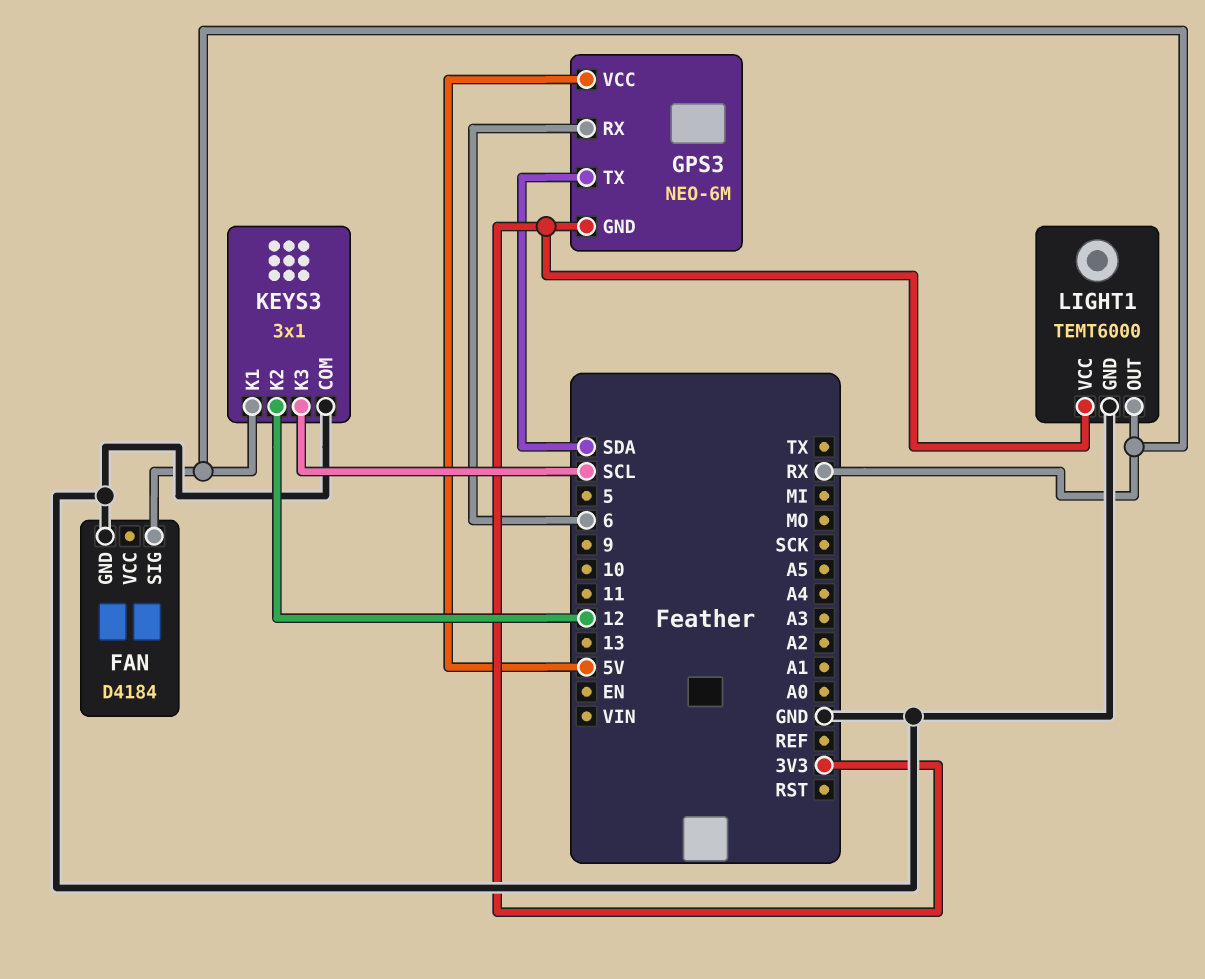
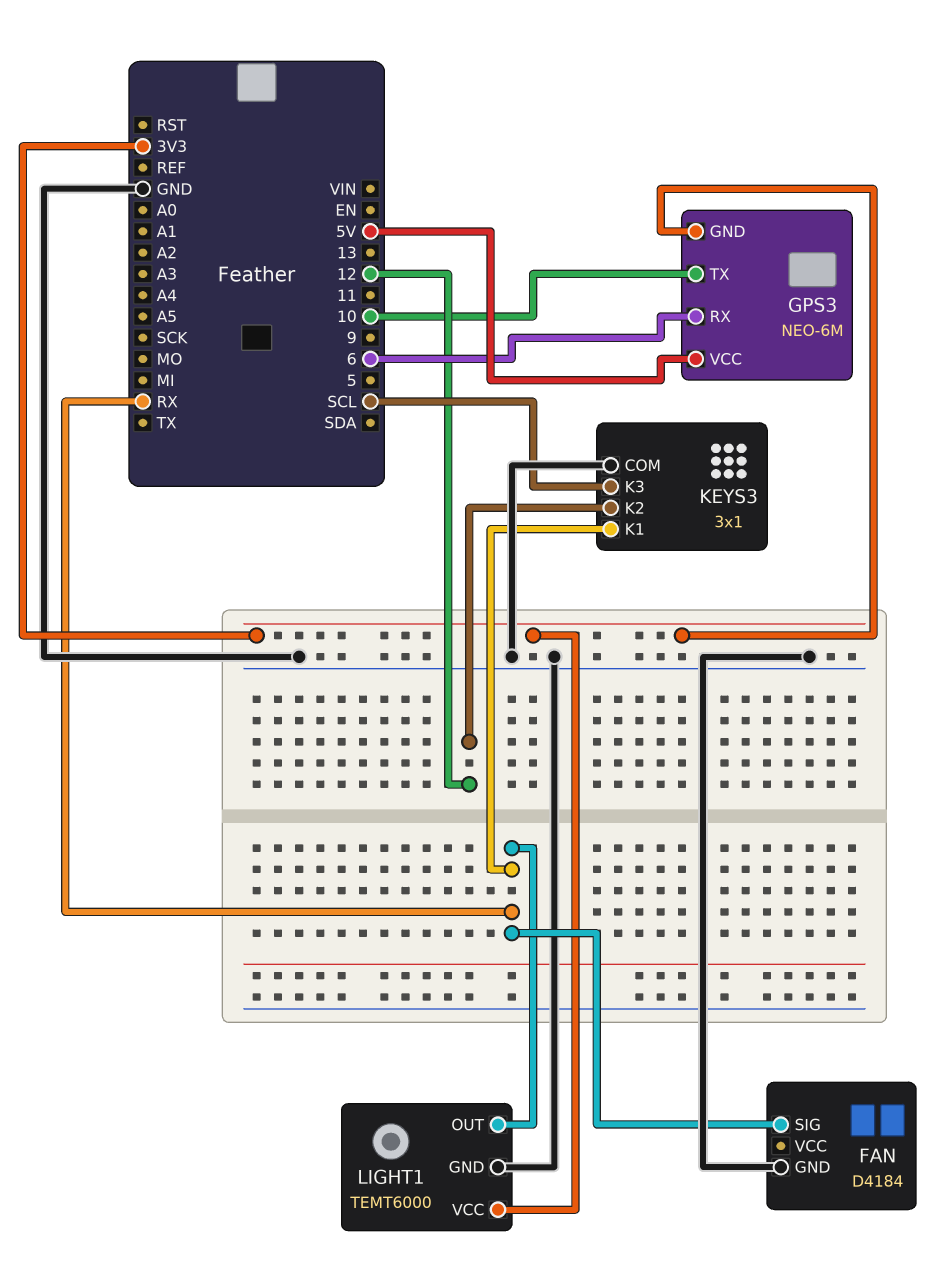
GPS3 pin TX: SDA -> 10

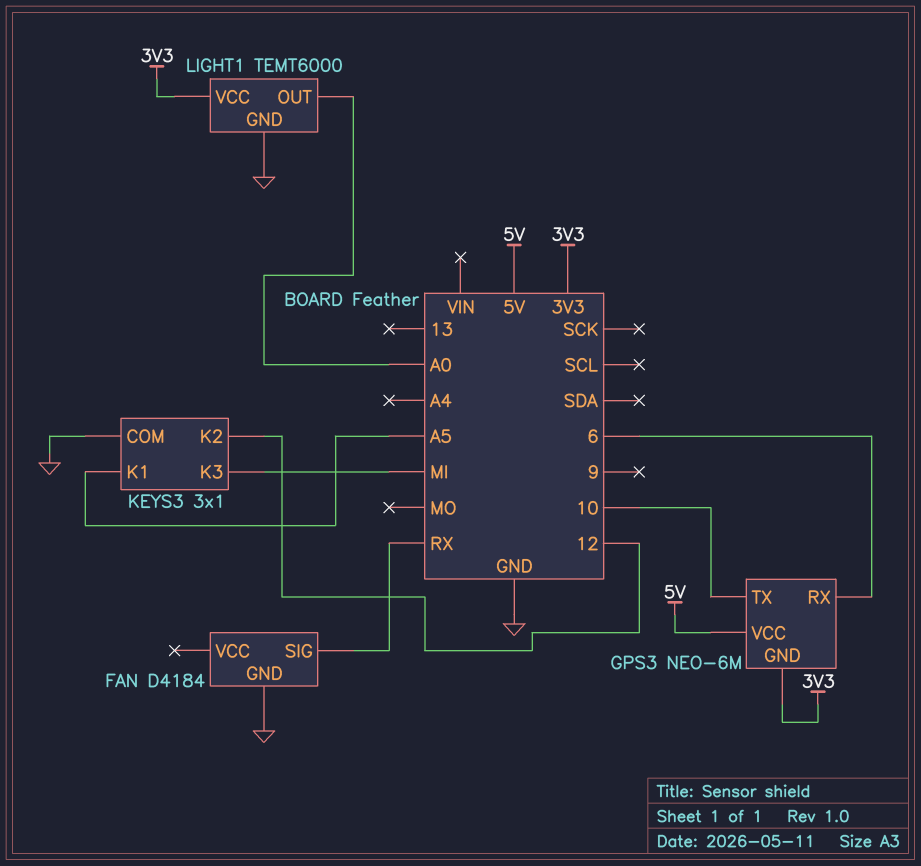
KEYS3 pin K1: RX -> A5
KEYS3 pin K3: SCL -> MI
LIGHT1 pin OUT: RX -> A0

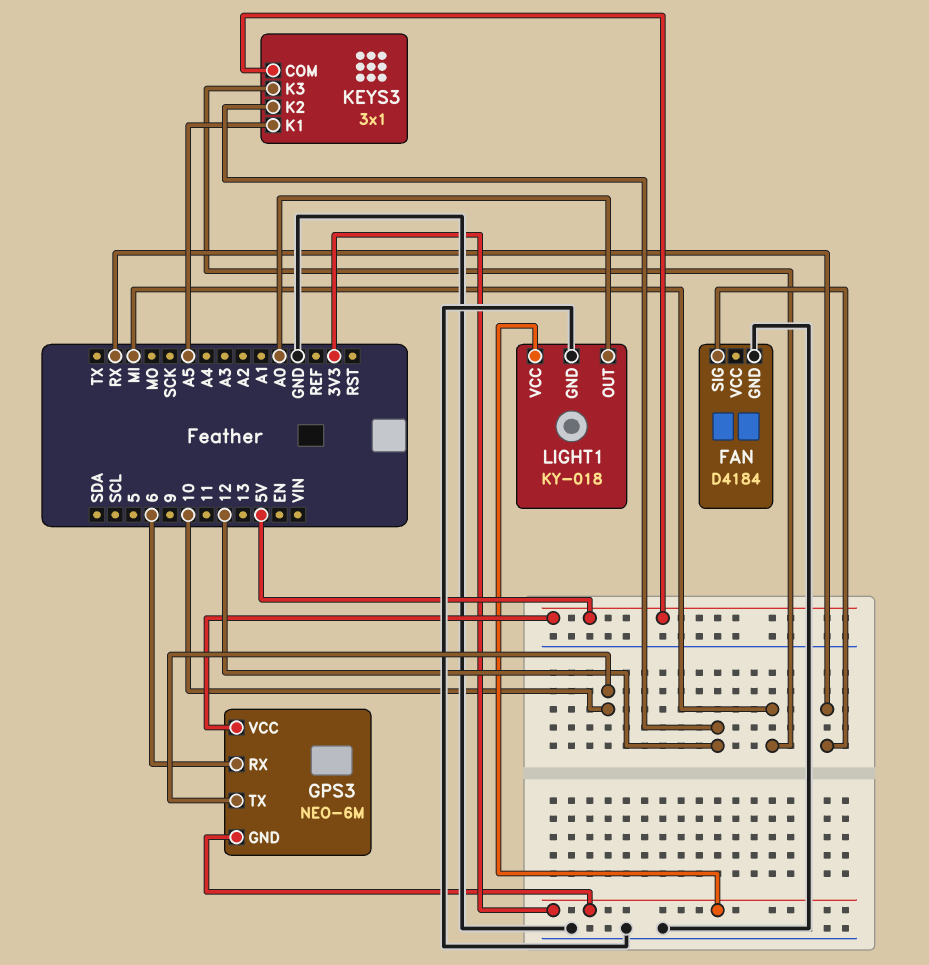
KEYS3 pin COM: GND -> 5V
LIGHT1: TEMT6000 -> KY-018

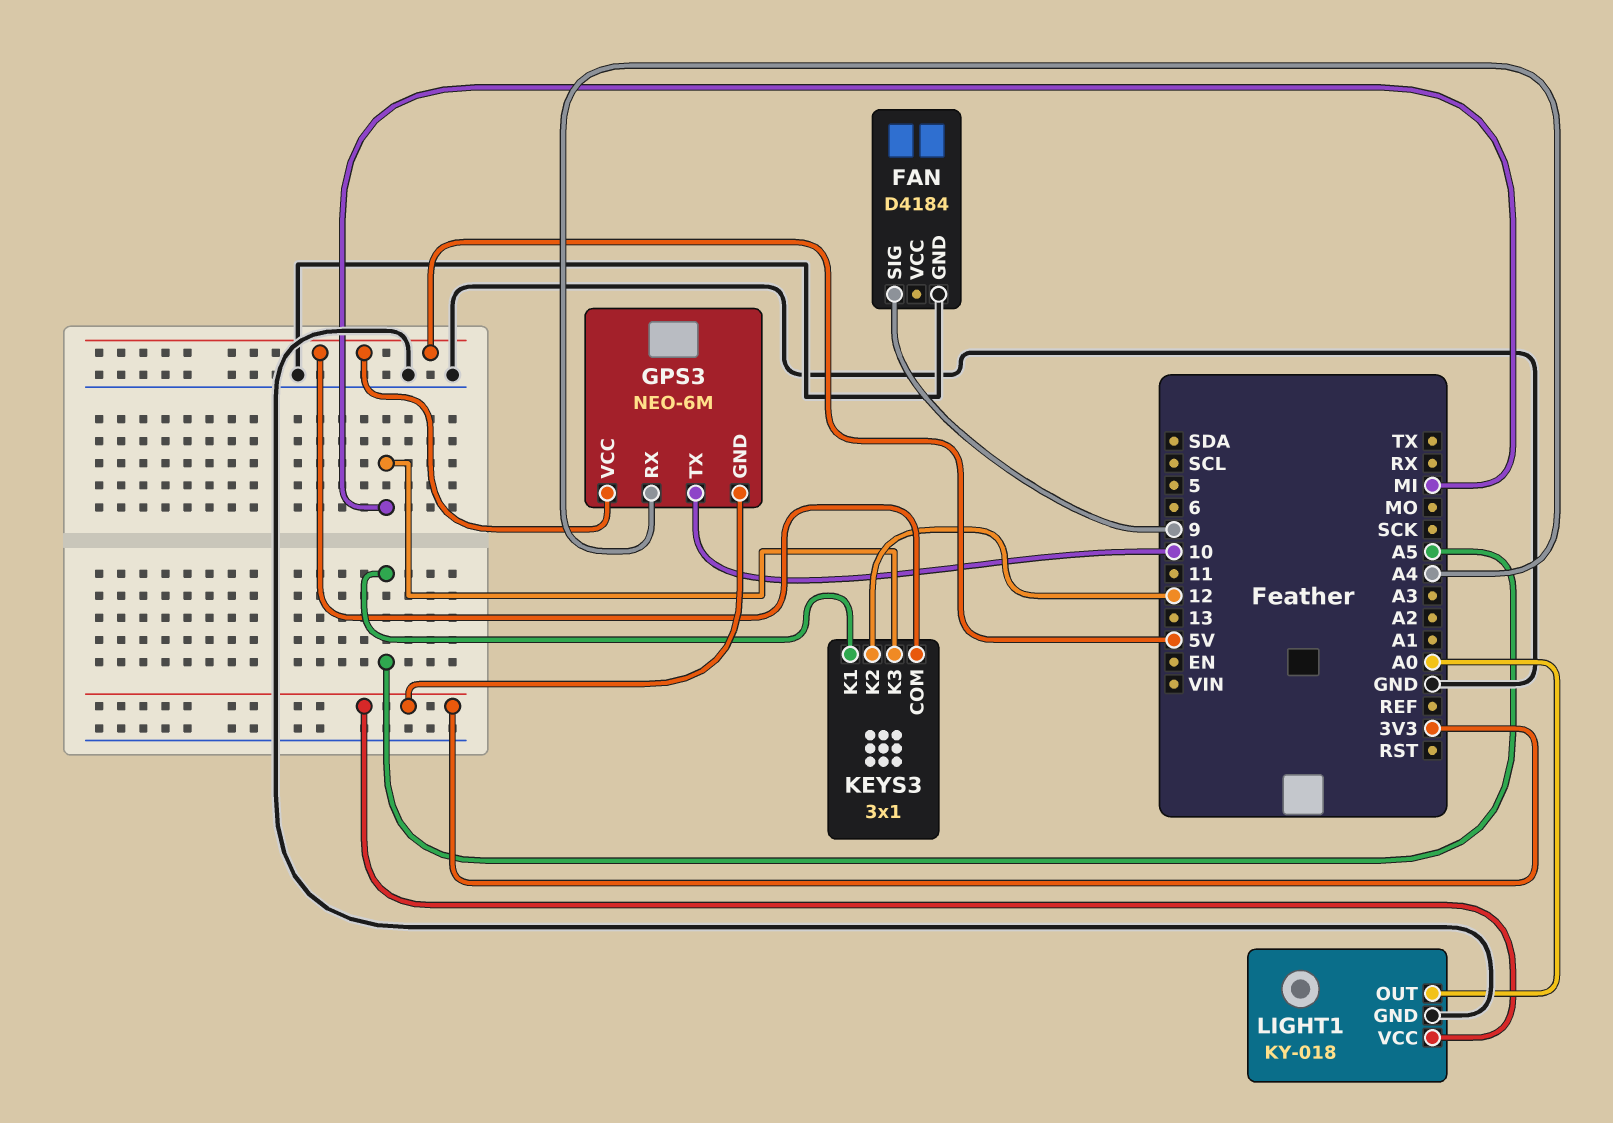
FAN pin SIG: RX -> 9
GPS3 pin RX: 6 -> A4

